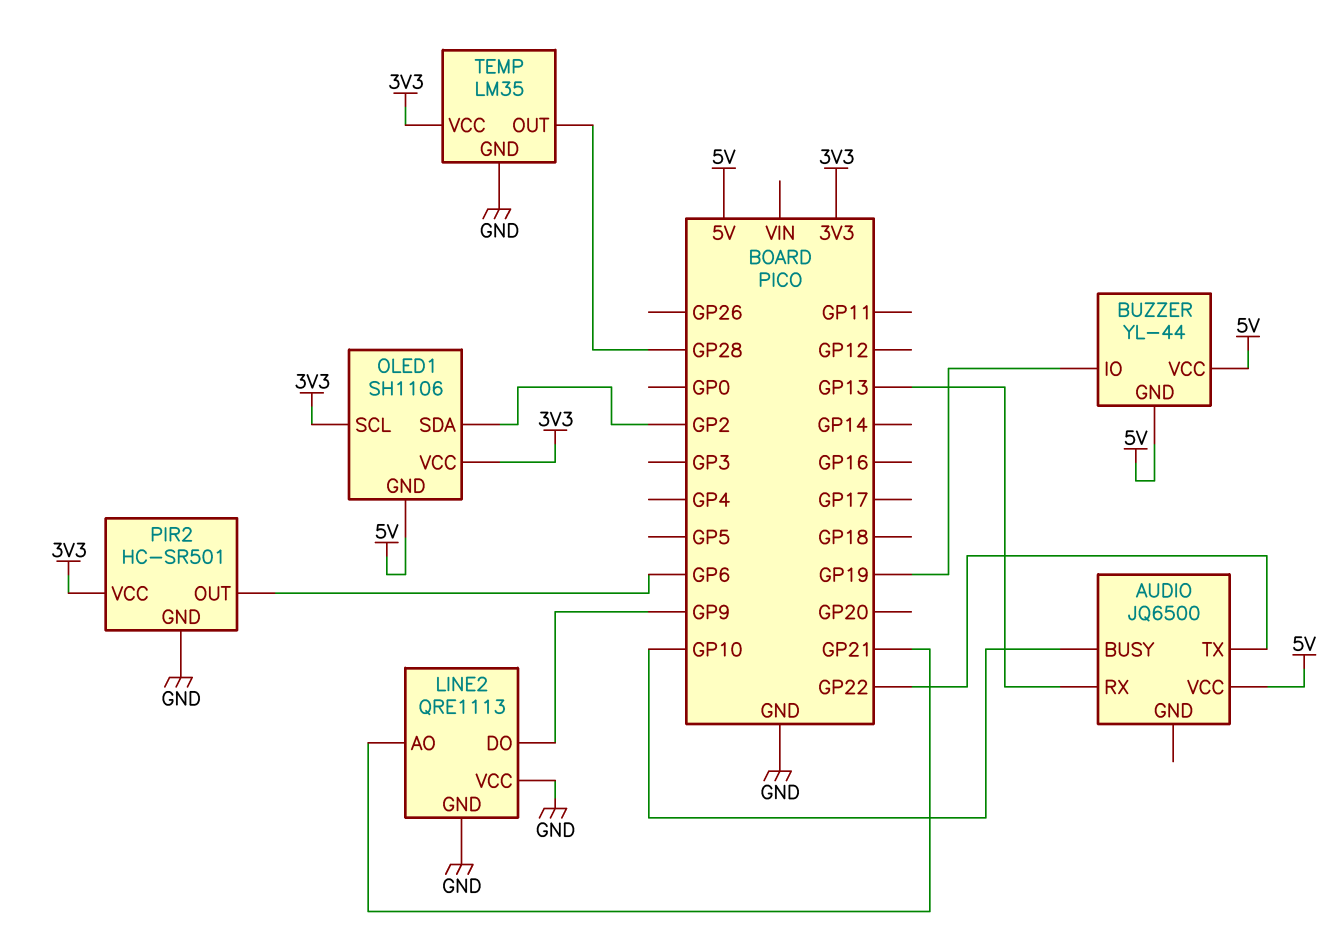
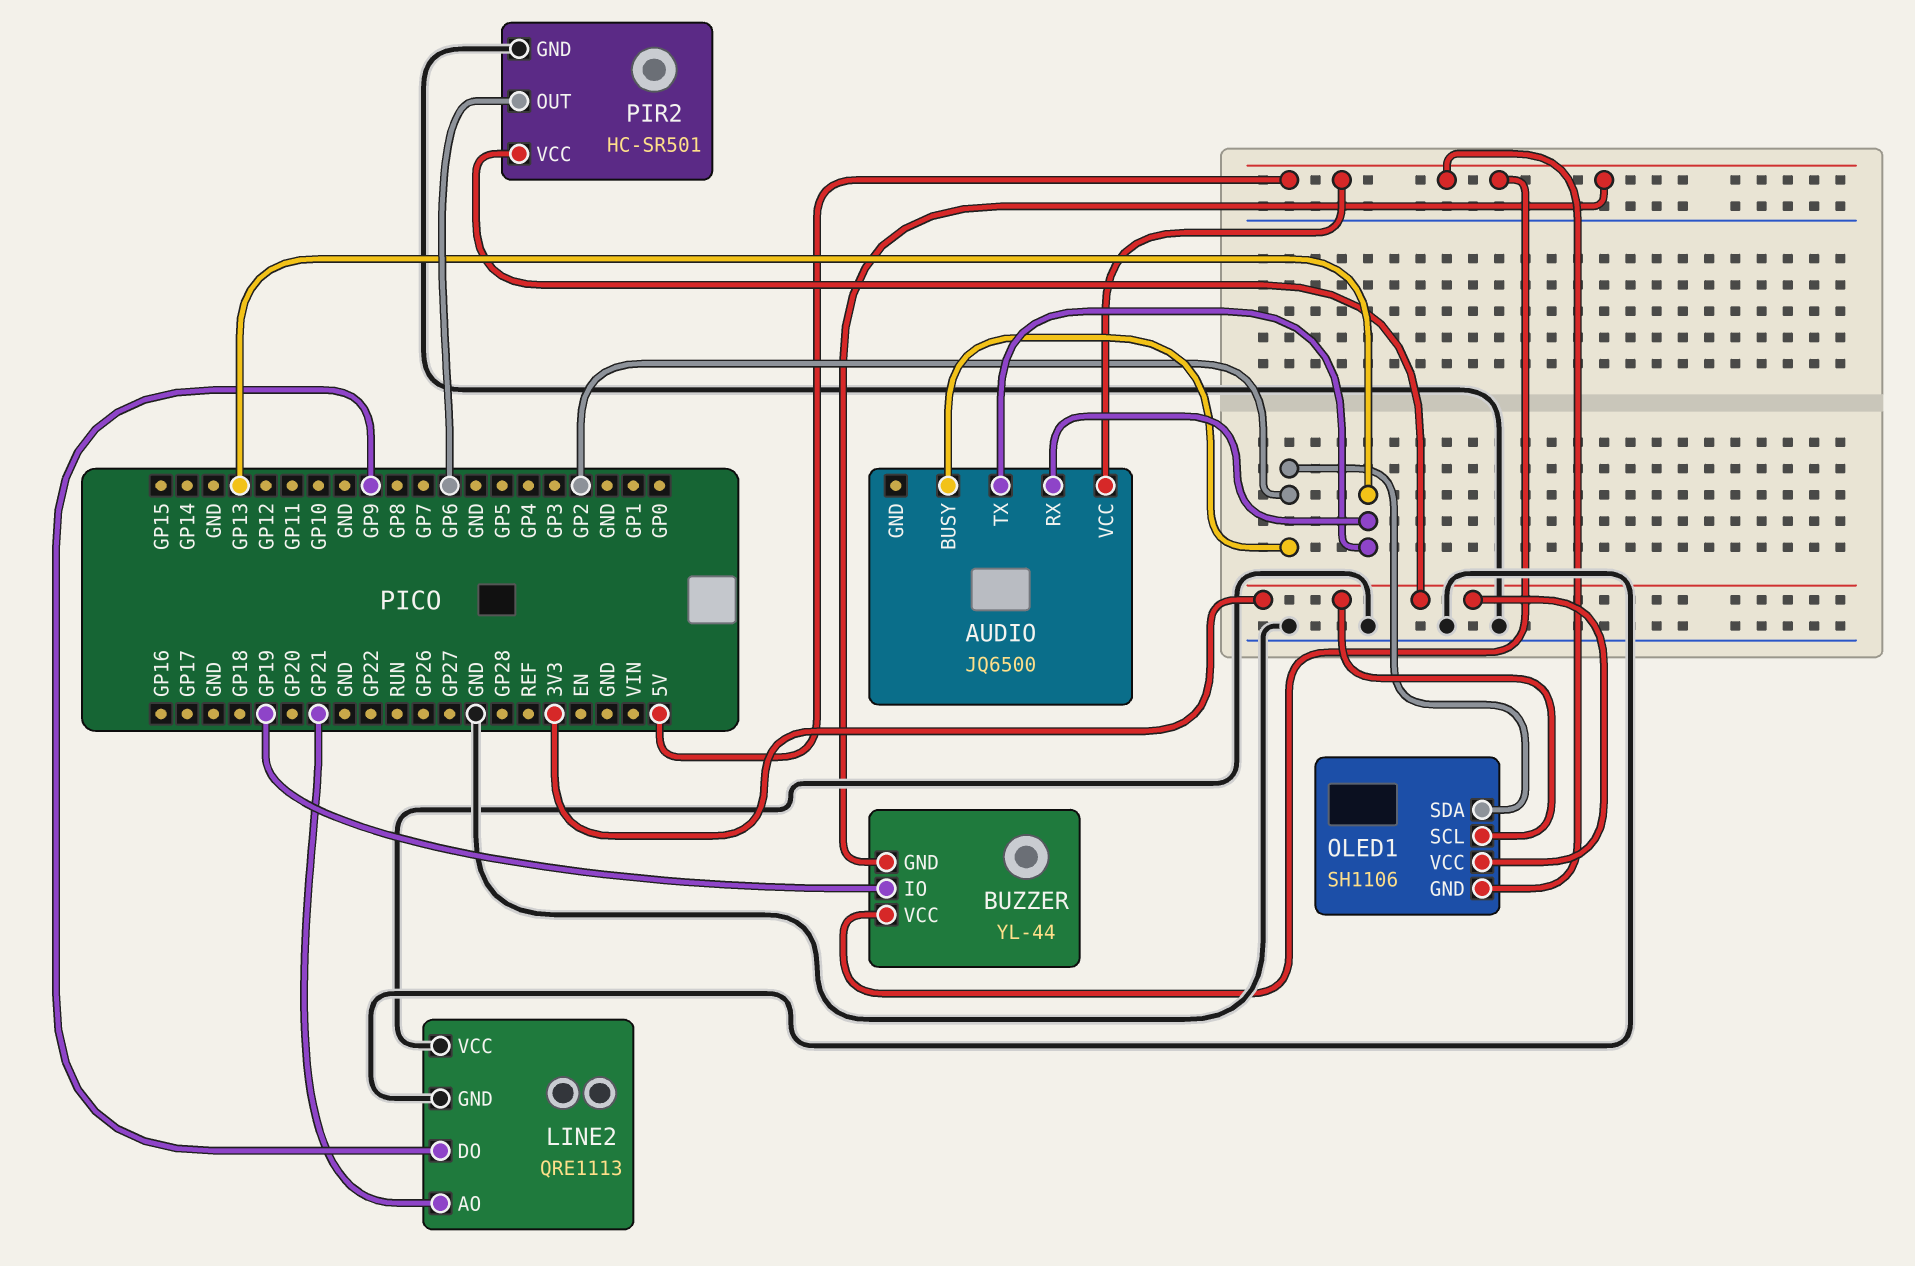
AUDIO pin BUSY: GP10 -> GP2
AUDIO pin TX: GP22 -> GP13
TEMP: LM35 -> none
TEMP pin GND: GND -> none
TEMP pin OUT: GP28 -> none
TEMP pin VCC: 3V3 -> none

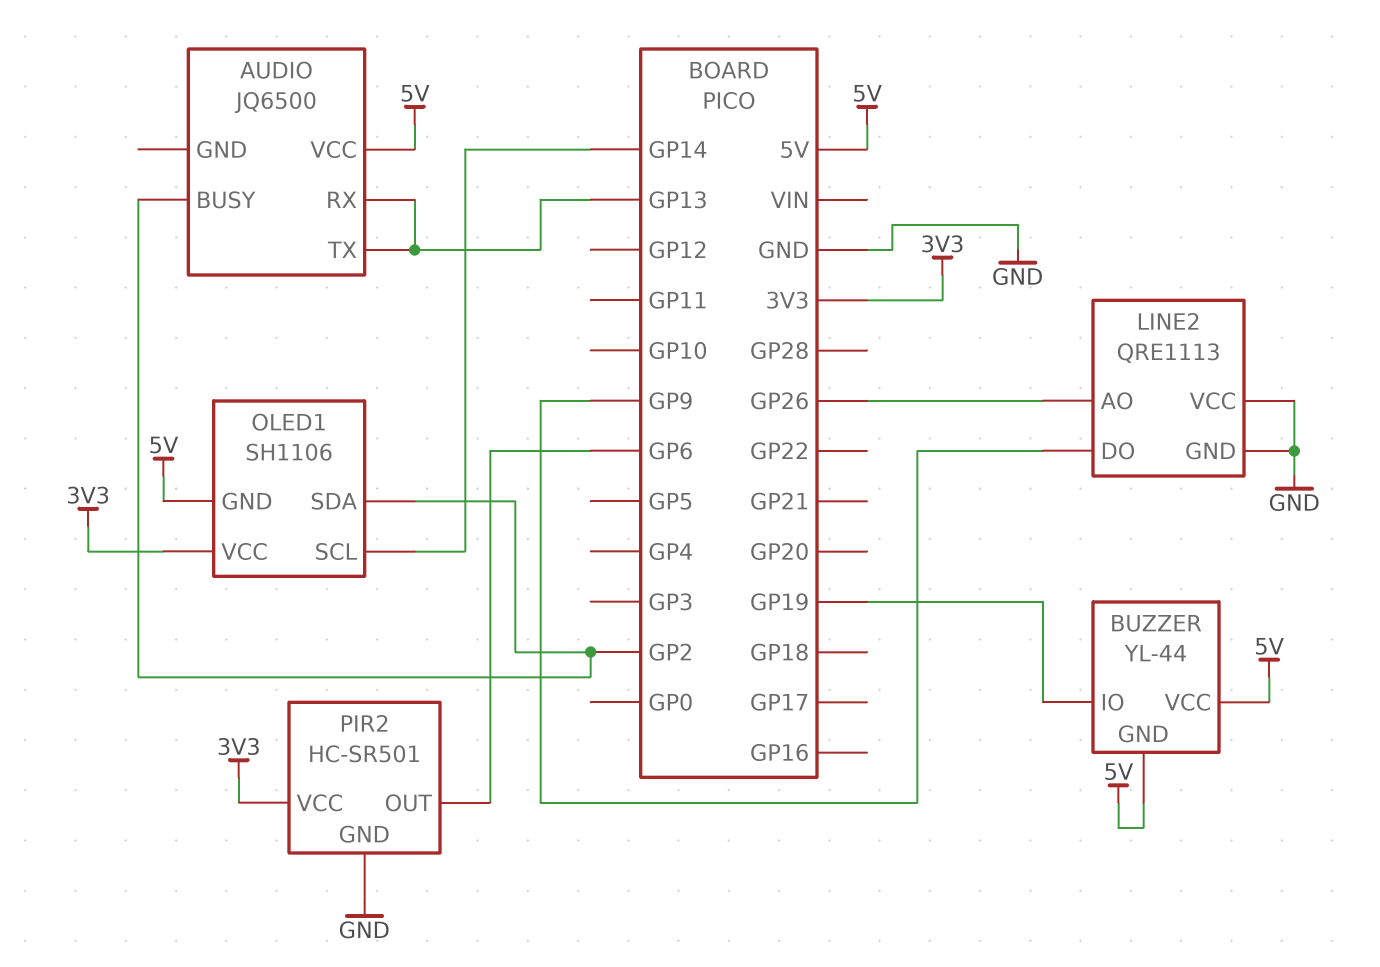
LINE2 pin AO: GP21 -> GP26
OLED1 pin SCL: 3V3 -> GP14

